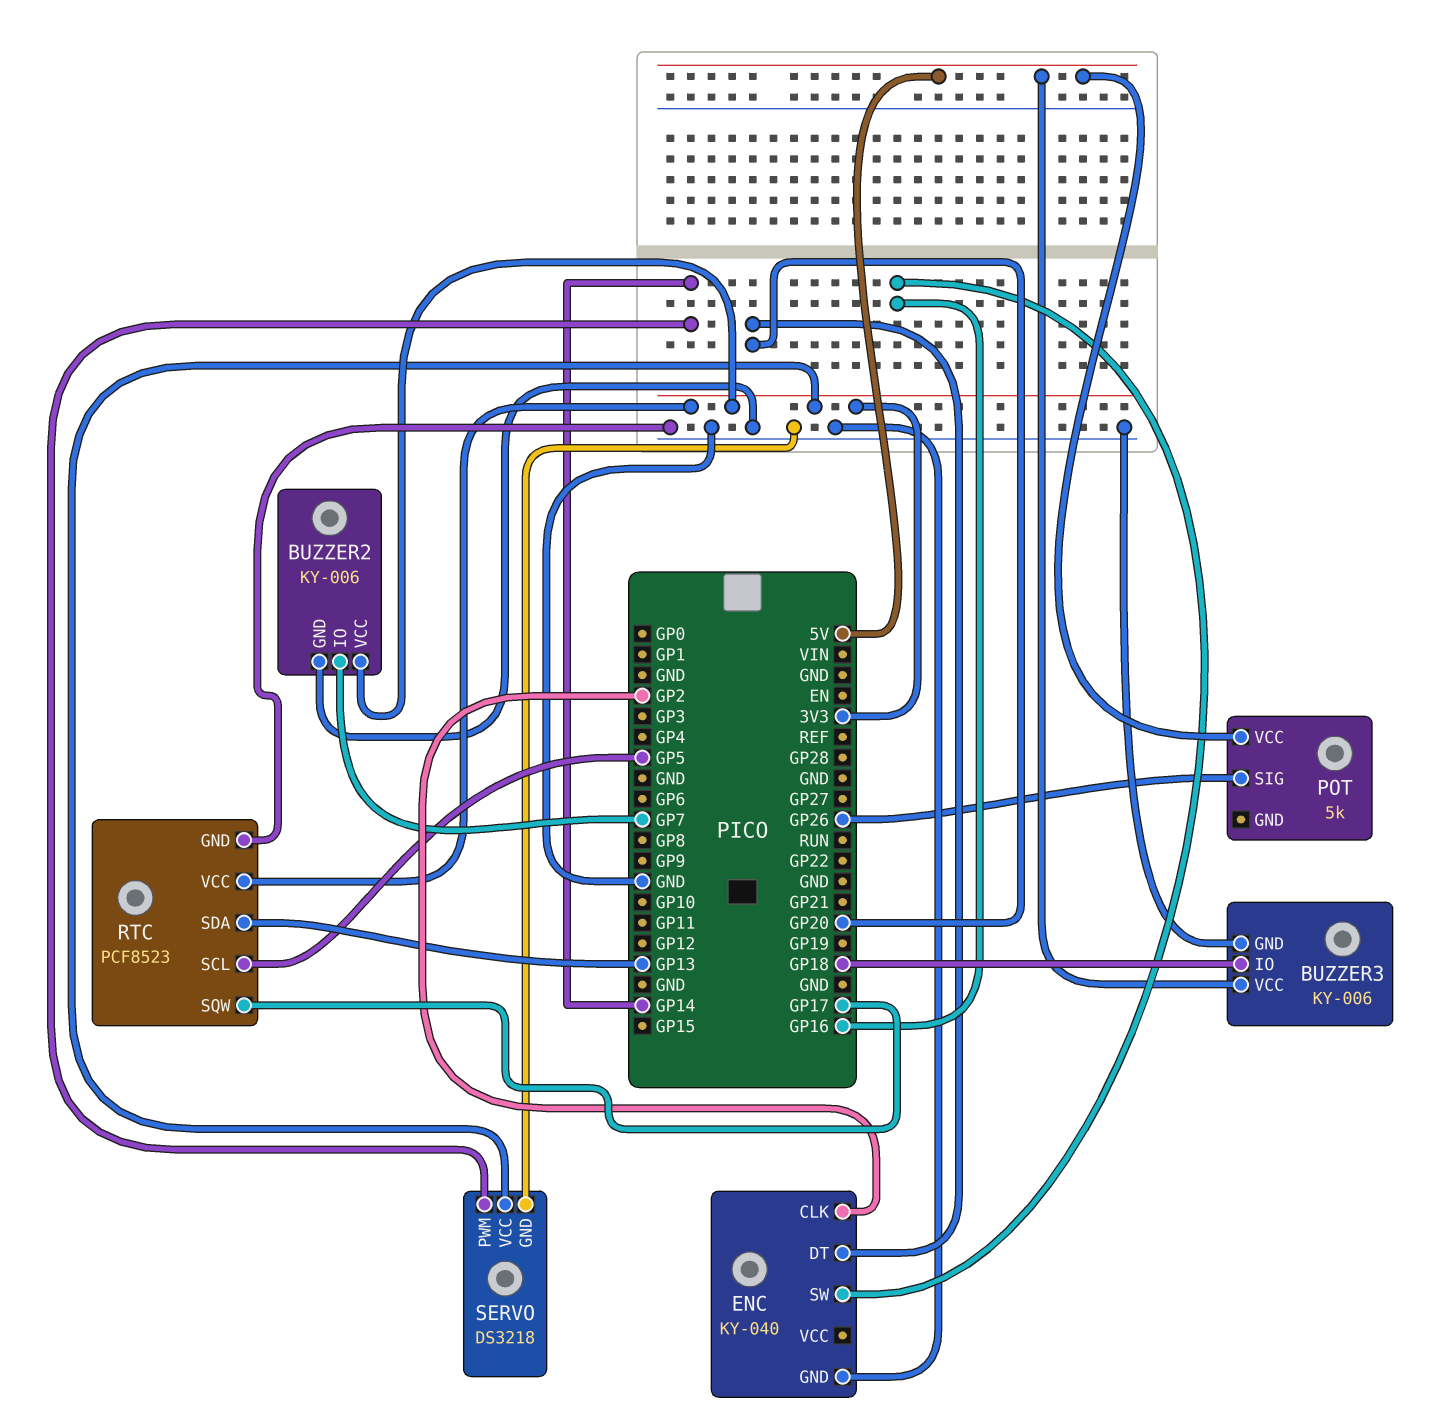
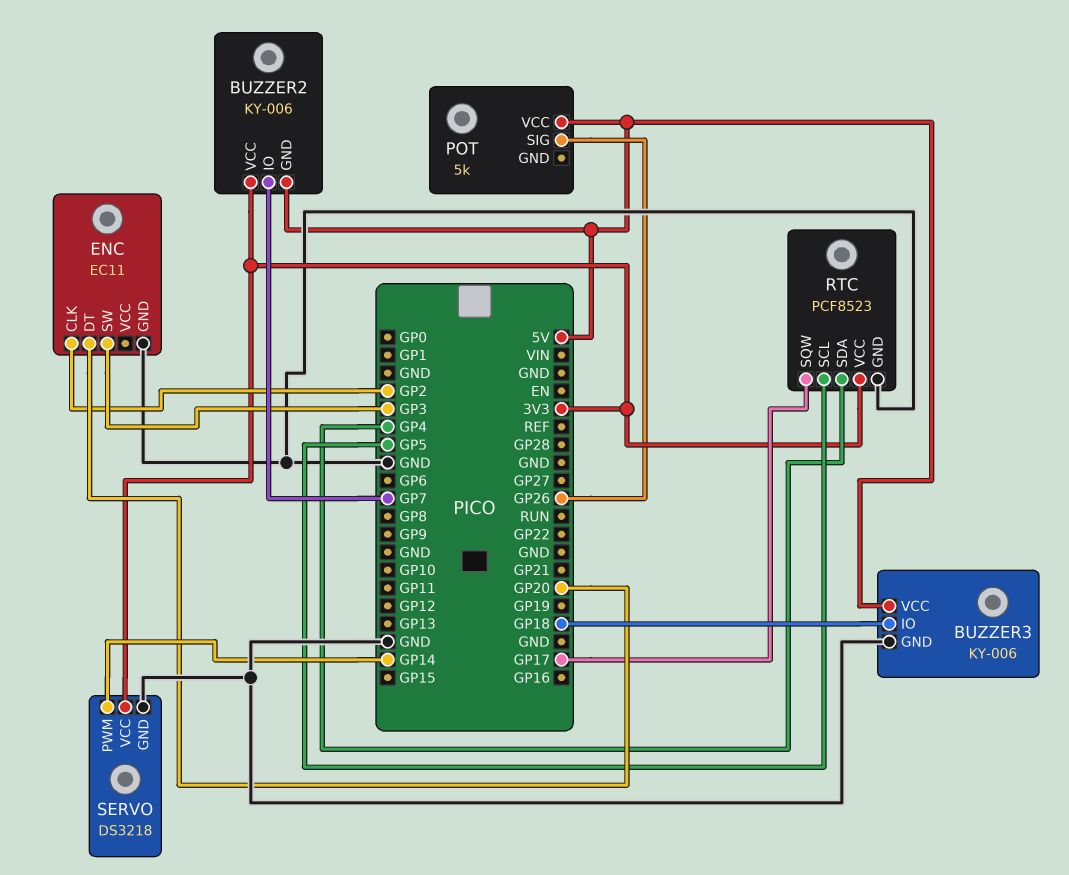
BUZZER2 pin GND: GND -> 5V
ENC: KY-040 -> EC11
ENC pin SW: GP16 -> GP3
RTC pin SDA: GP13 -> GP4

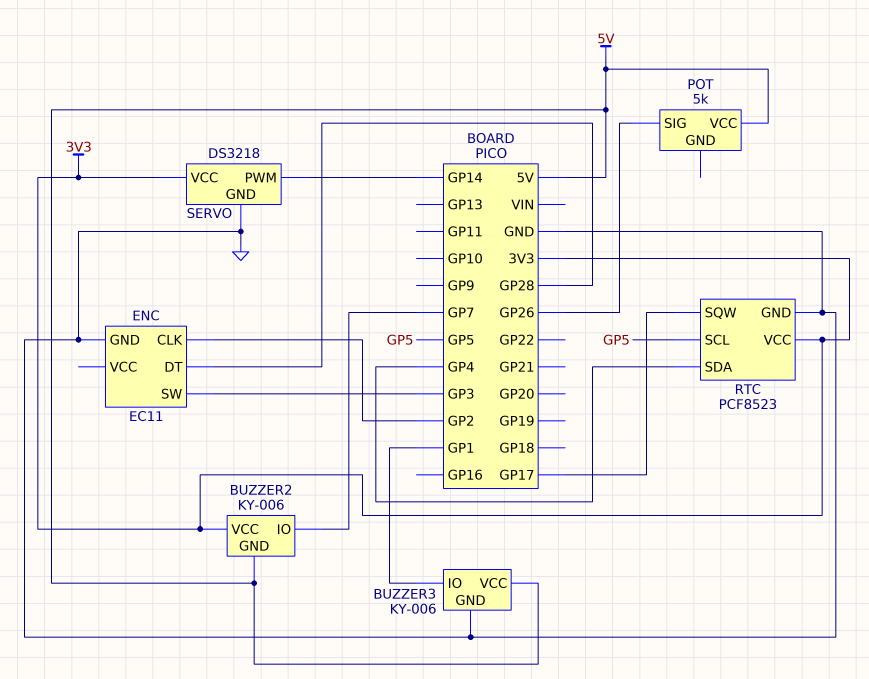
BUZZER3 pin IO: GP18 -> GP1
ENC pin DT: GP20 -> GP28

